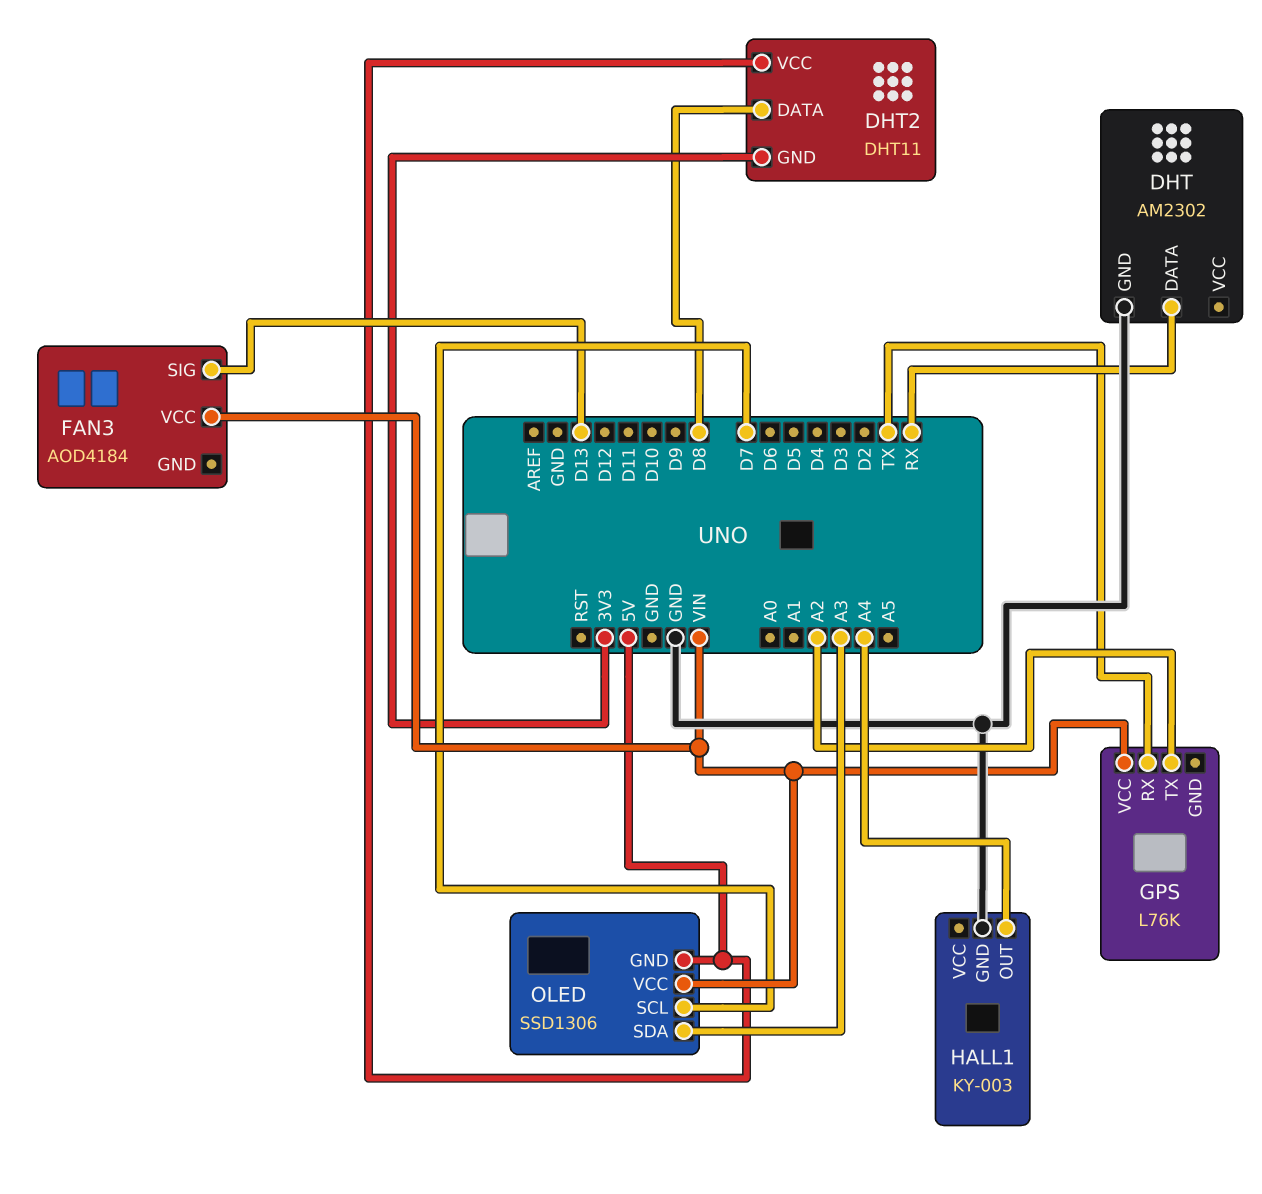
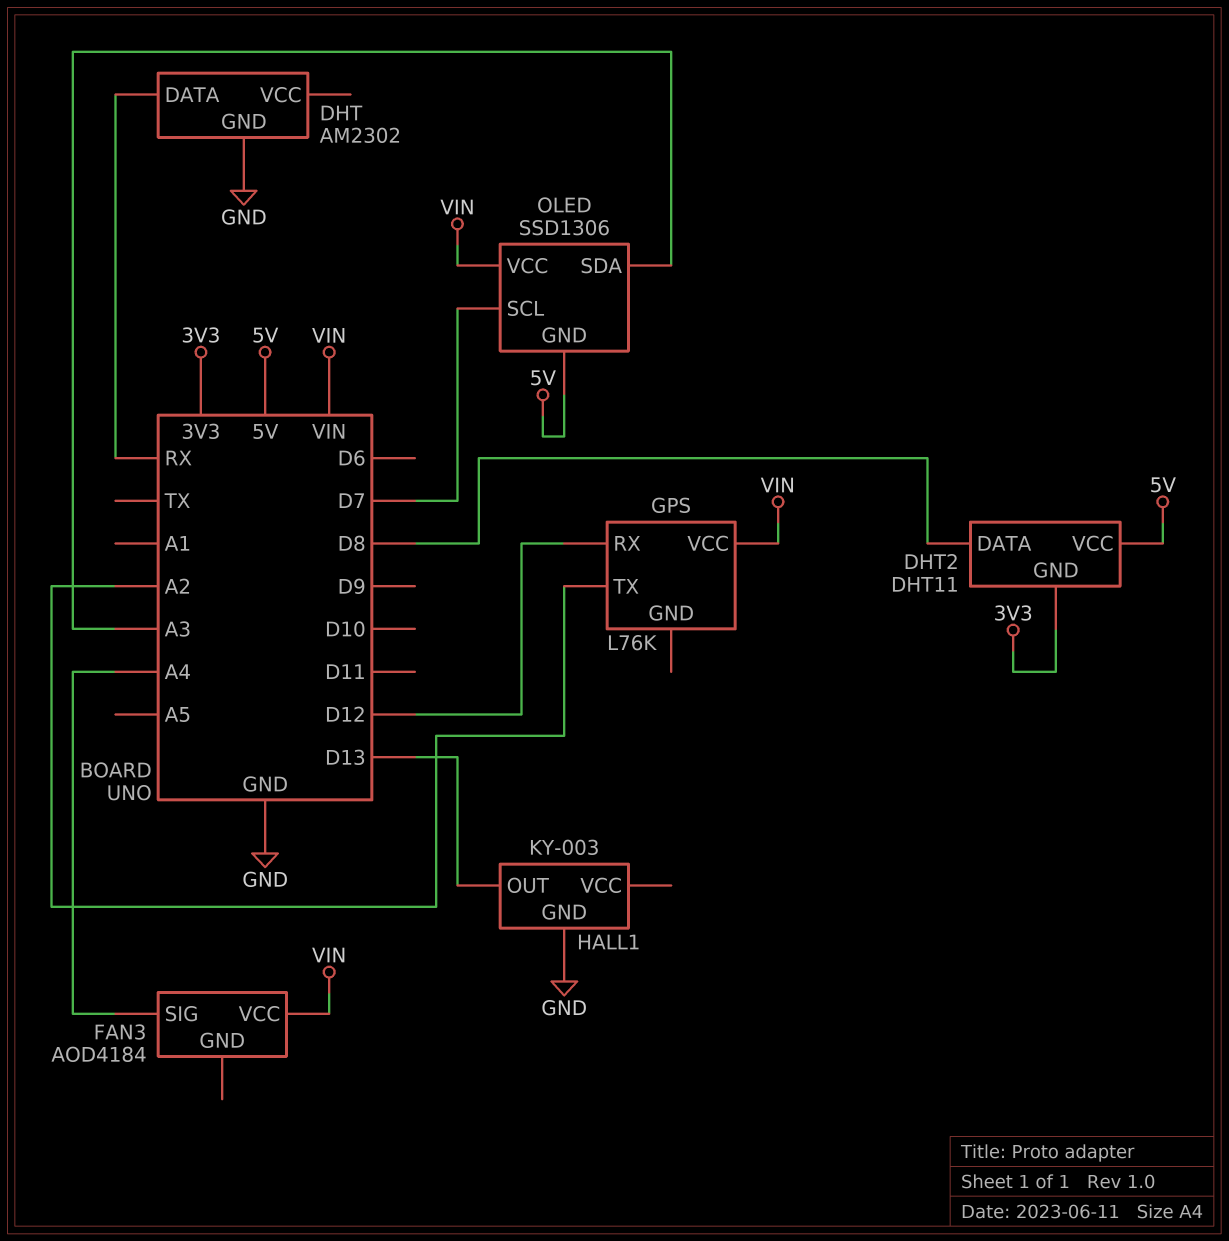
FAN3 pin SIG: D13 -> A4
GPS pin RX: TX -> D12
HALL1 pin OUT: A4 -> D13

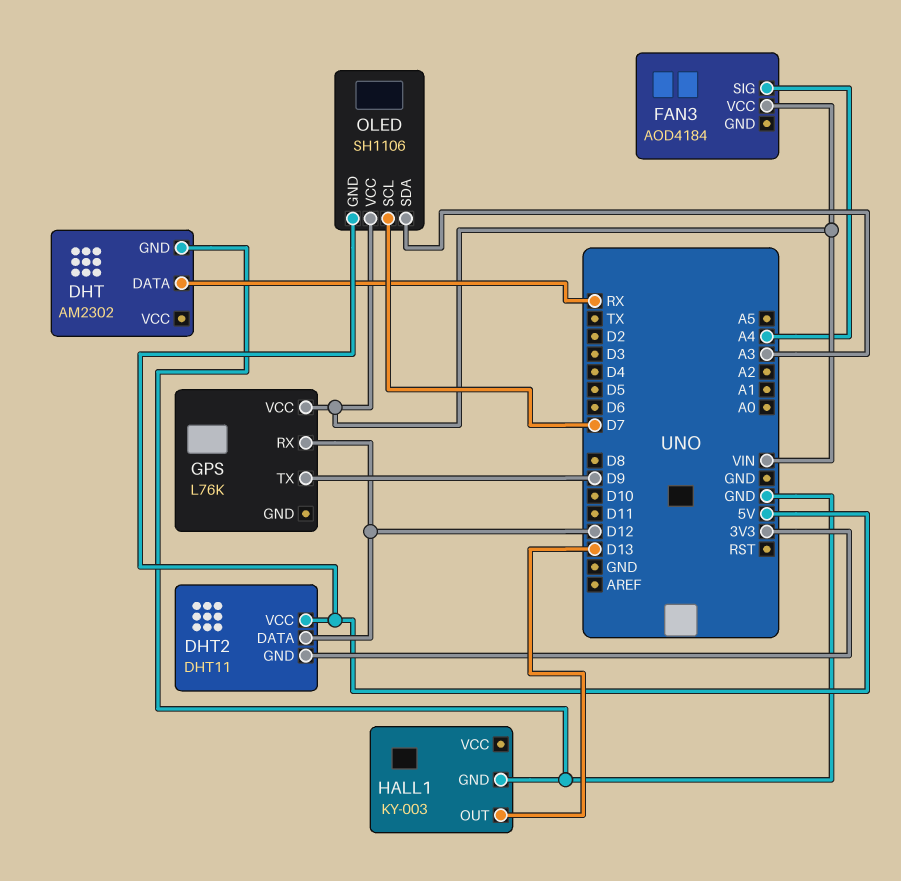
DHT2 pin DATA: D8 -> D12
GPS pin TX: A2 -> D9
OLED: SSD1306 -> SH1106

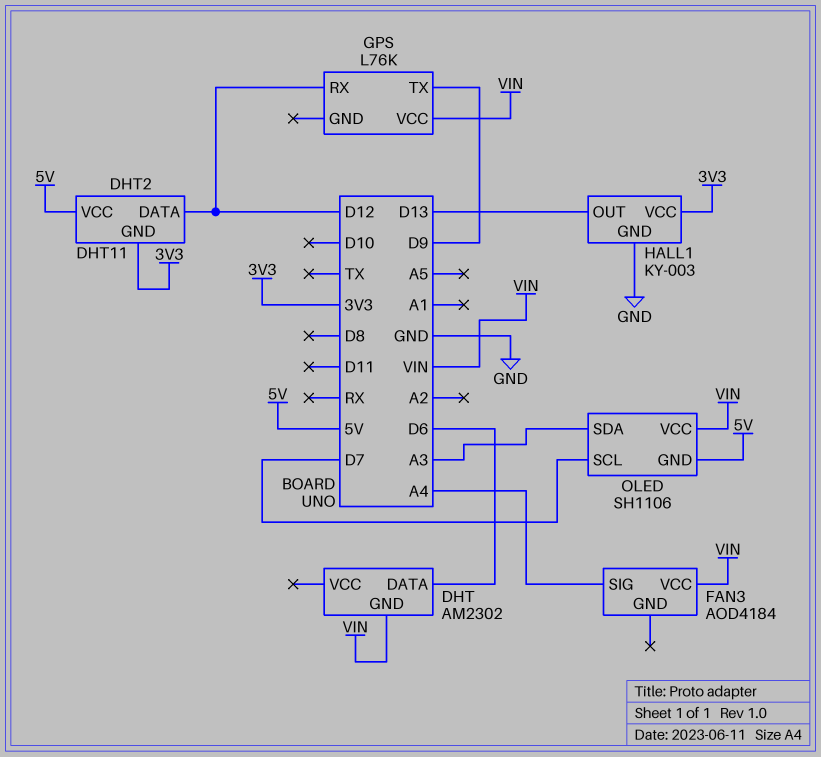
DHT pin DATA: RX -> D6
DHT pin GND: GND -> VIN
HALL1 pin VCC: none -> 3V3

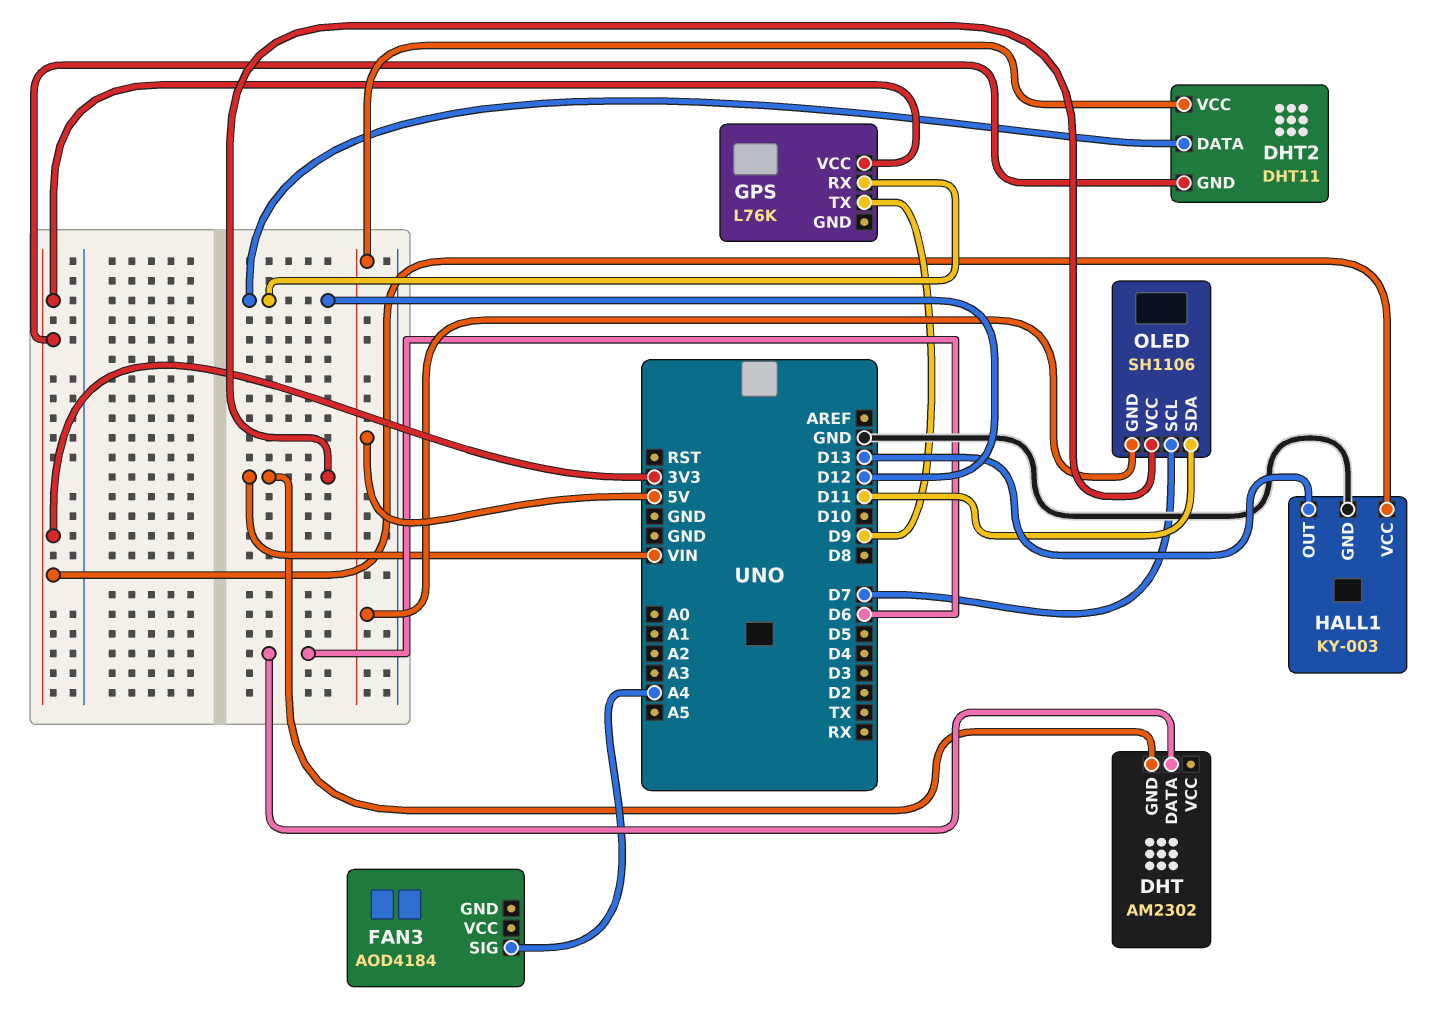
FAN3 pin VCC: VIN -> none
GPS pin VCC: VIN -> 3V3
OLED pin SDA: A3 -> D11

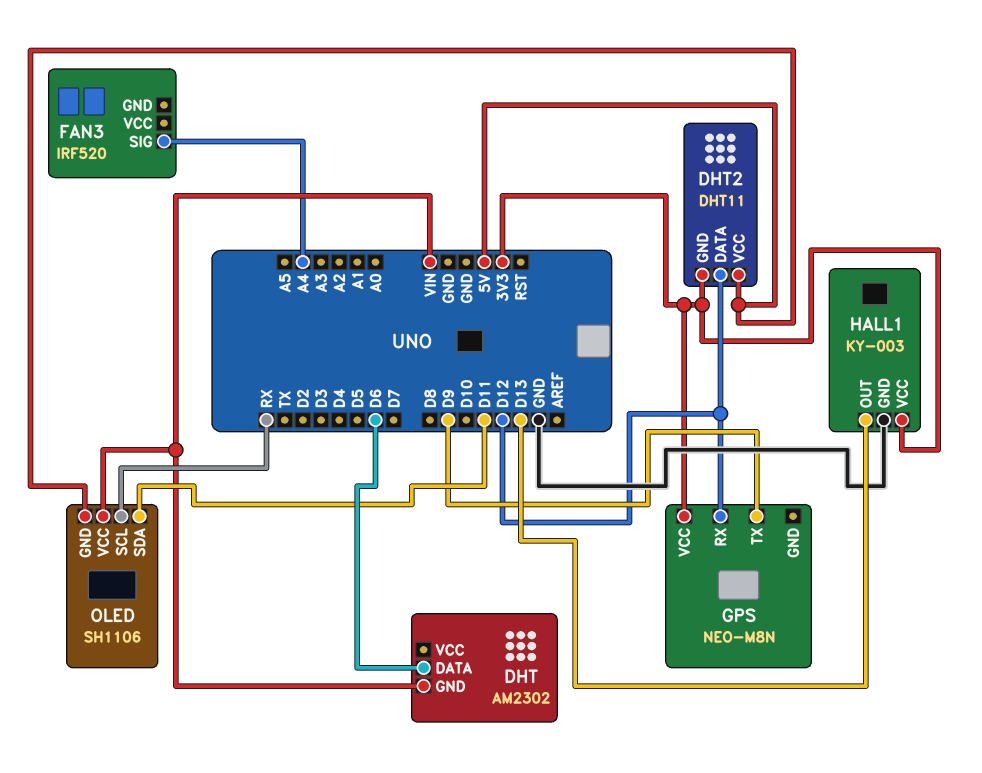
FAN3: AOD4184 -> IRF520
GPS: L76K -> NEO-M8N
OLED pin SCL: D7 -> RX

